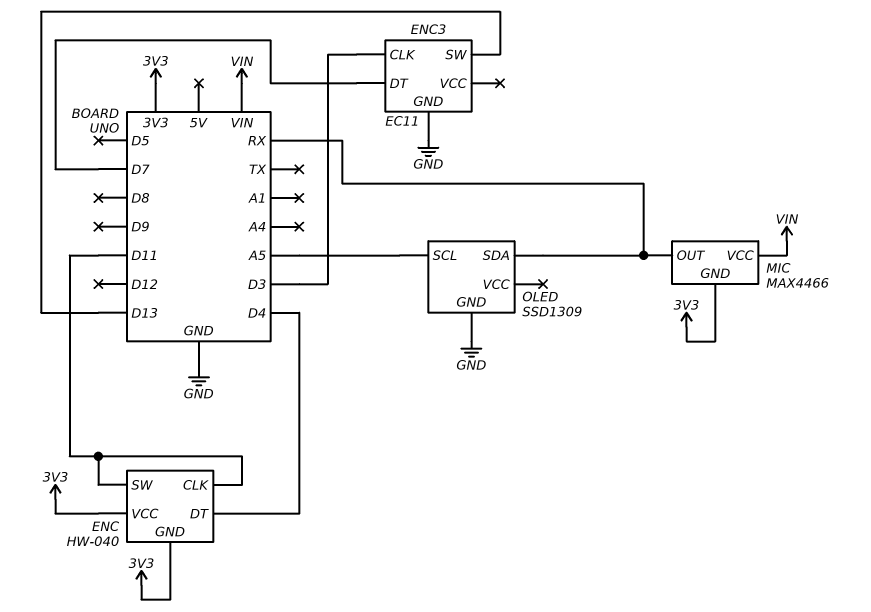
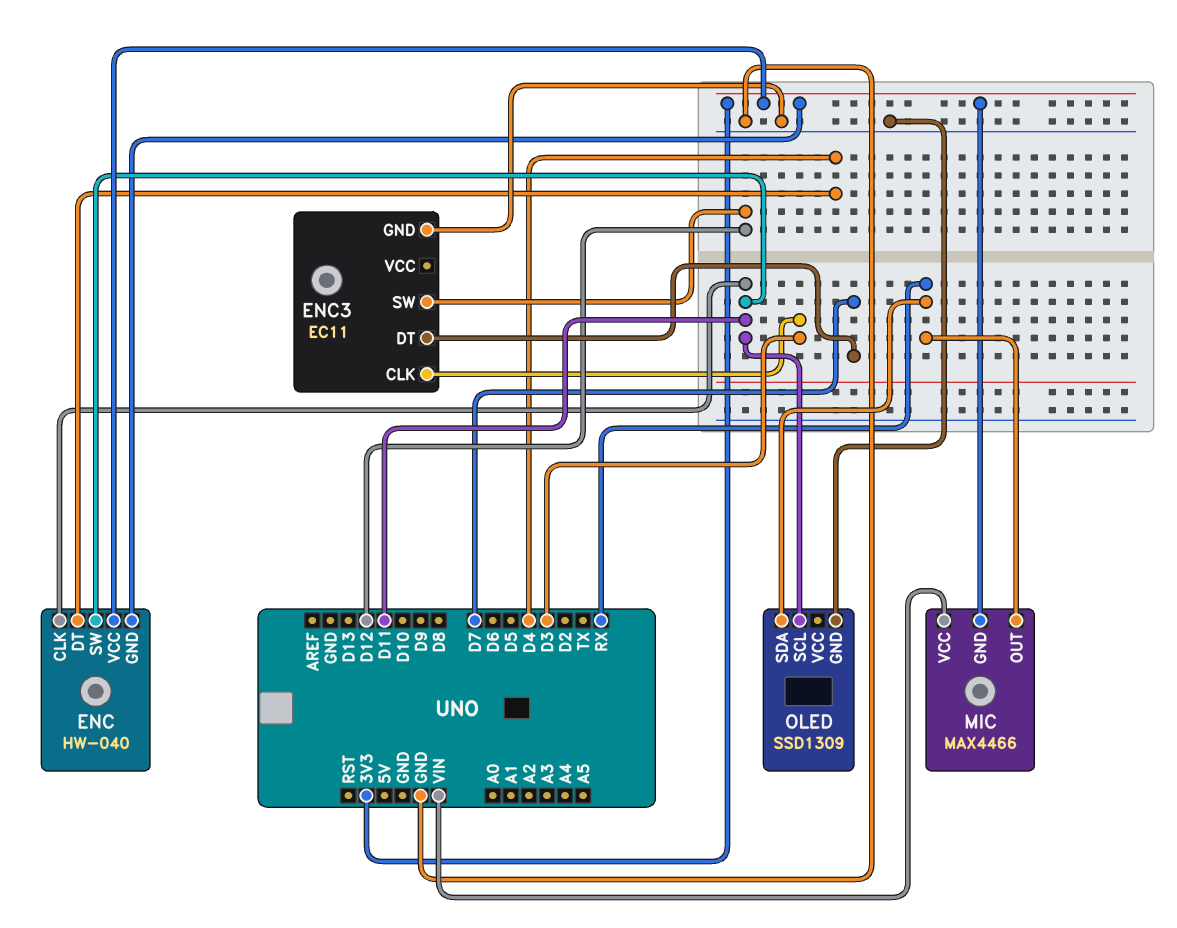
ENC3 pin SW: D13 -> D12
OLED pin SCL: A5 -> D11

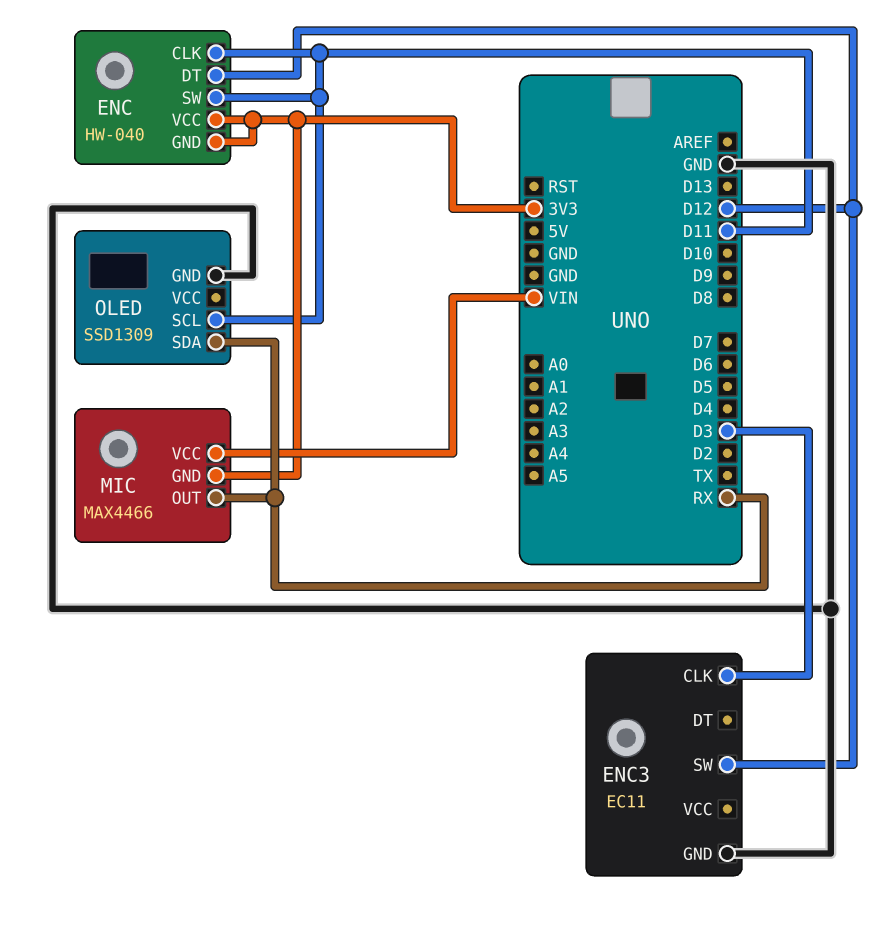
ENC pin DT: D4 -> D12
ENC3 pin DT: D7 -> none

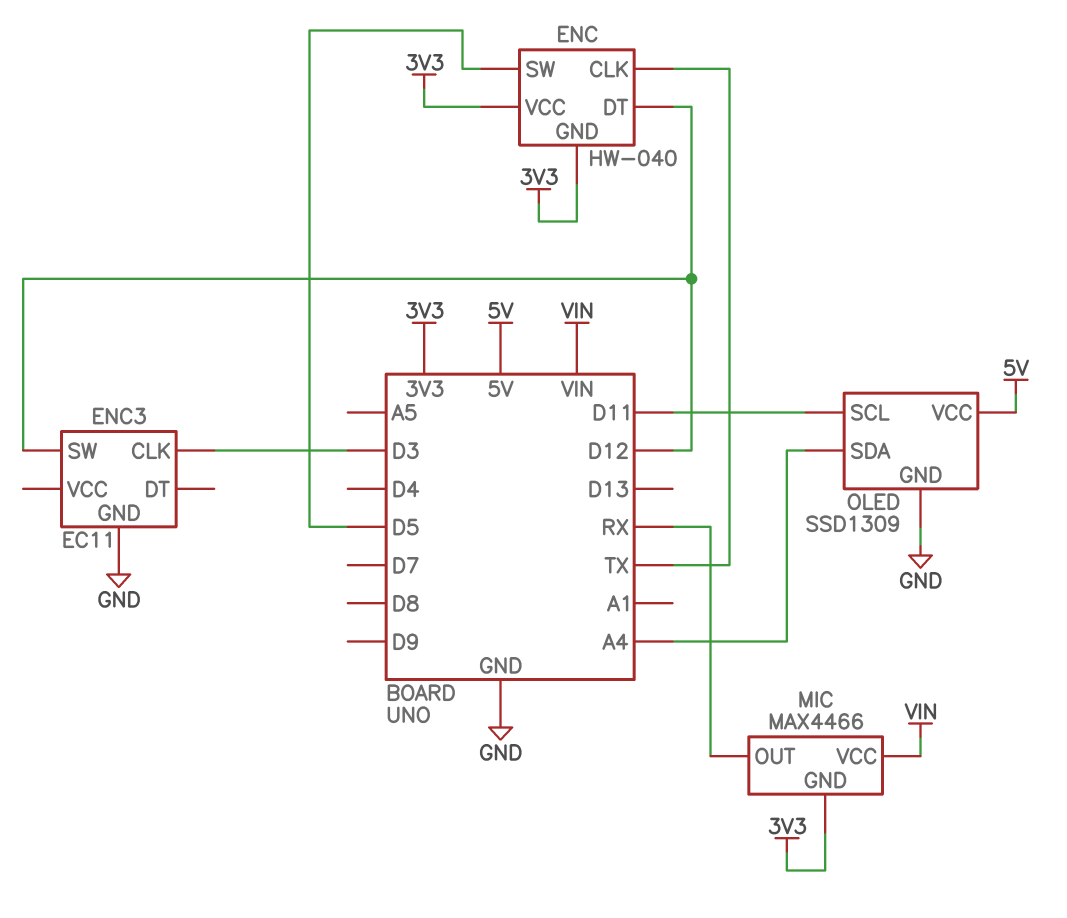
ENC pin CLK: D11 -> TX
ENC pin SW: D11 -> D5
OLED pin SDA: RX -> A4
OLED pin VCC: none -> 5V

